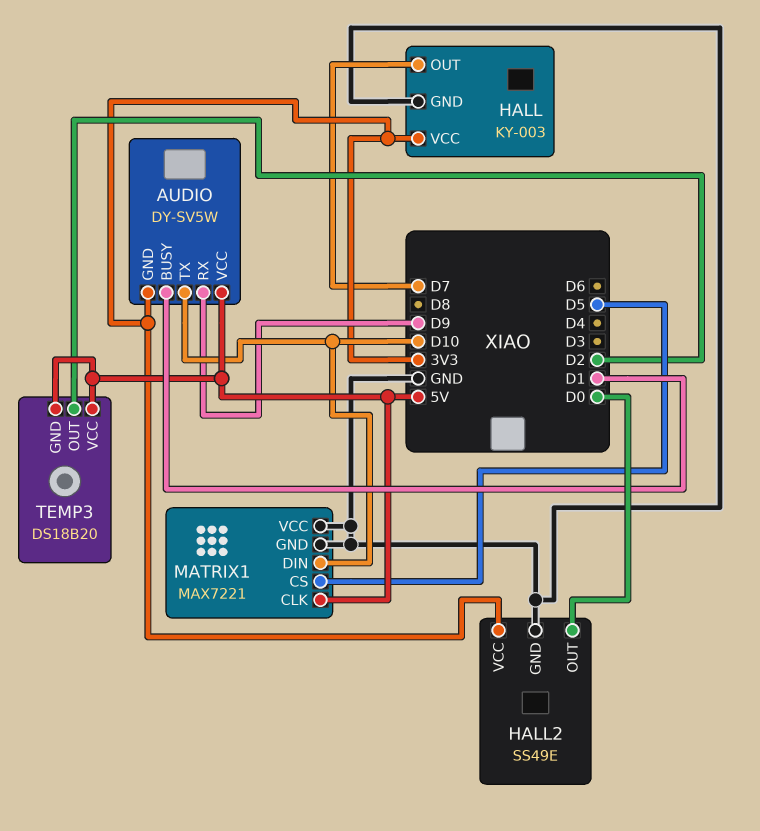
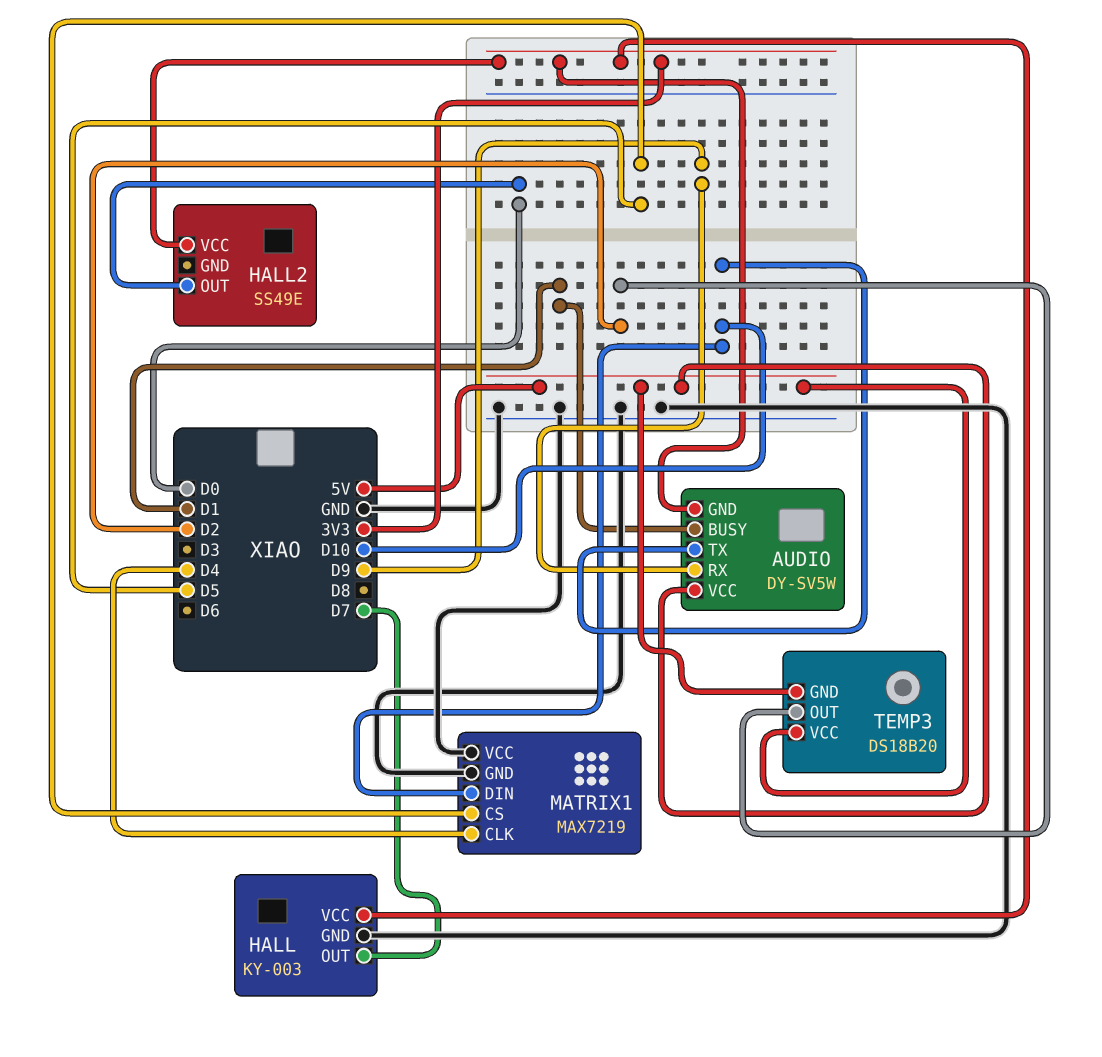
HALL2 pin GND: GND -> none
MATRIX1: MAX7221 -> MAX7219
MATRIX1 pin CLK: 5V -> D4

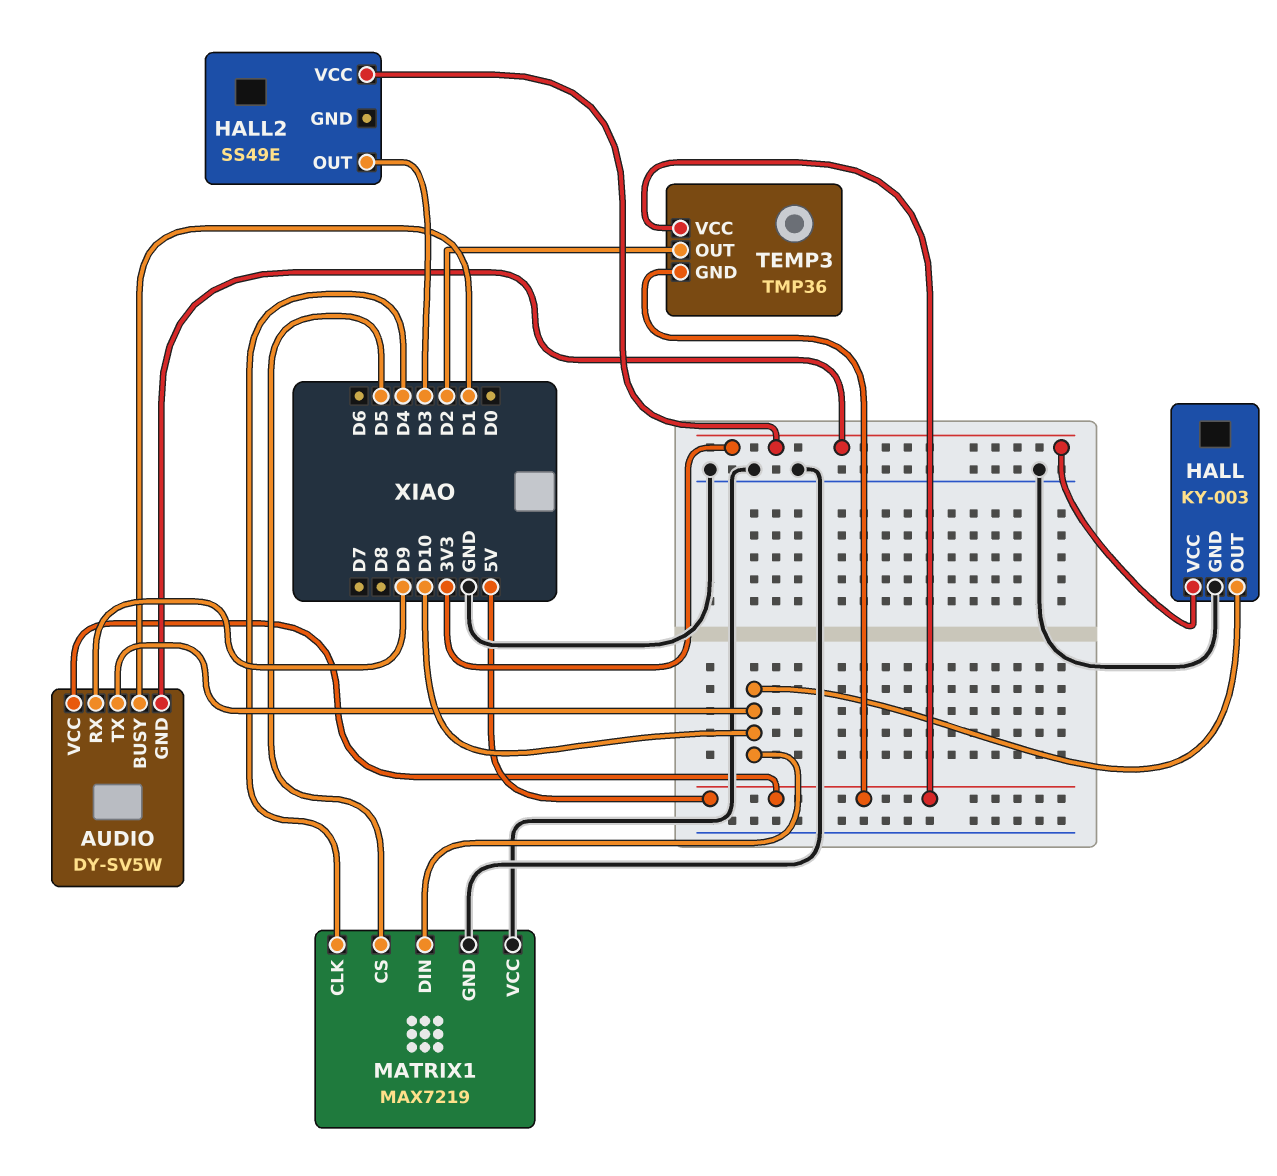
HALL pin OUT: D7 -> D10
HALL2 pin OUT: D0 -> D3
TEMP3: DS18B20 -> TMP36

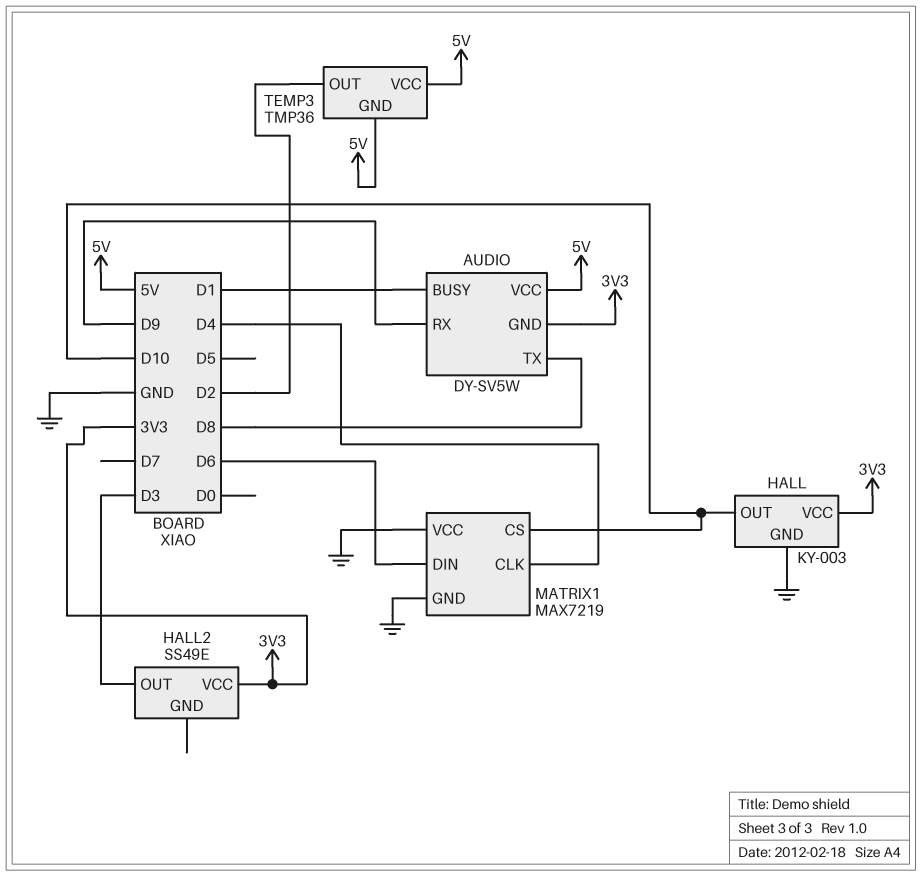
AUDIO pin TX: D10 -> D8
MATRIX1 pin CS: D5 -> D10
MATRIX1 pin DIN: D10 -> D6

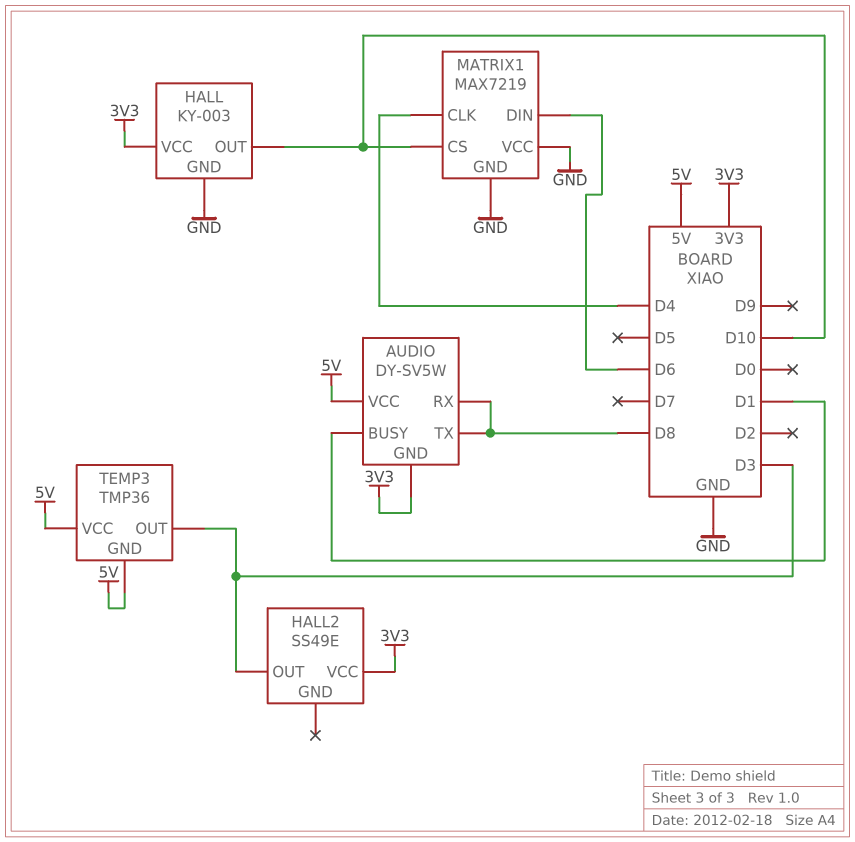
AUDIO pin RX: D9 -> D8
TEMP3 pin OUT: D2 -> D3

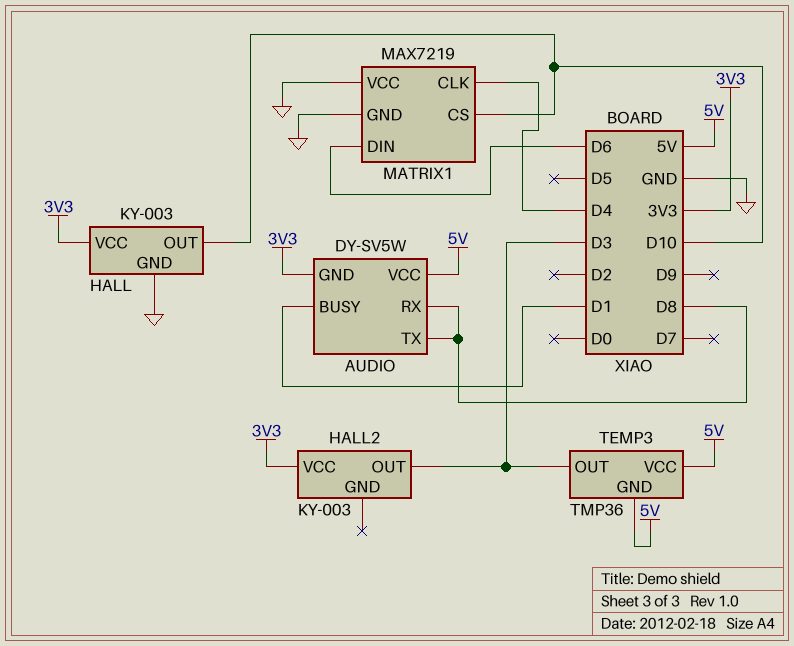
HALL2: SS49E -> KY-003

